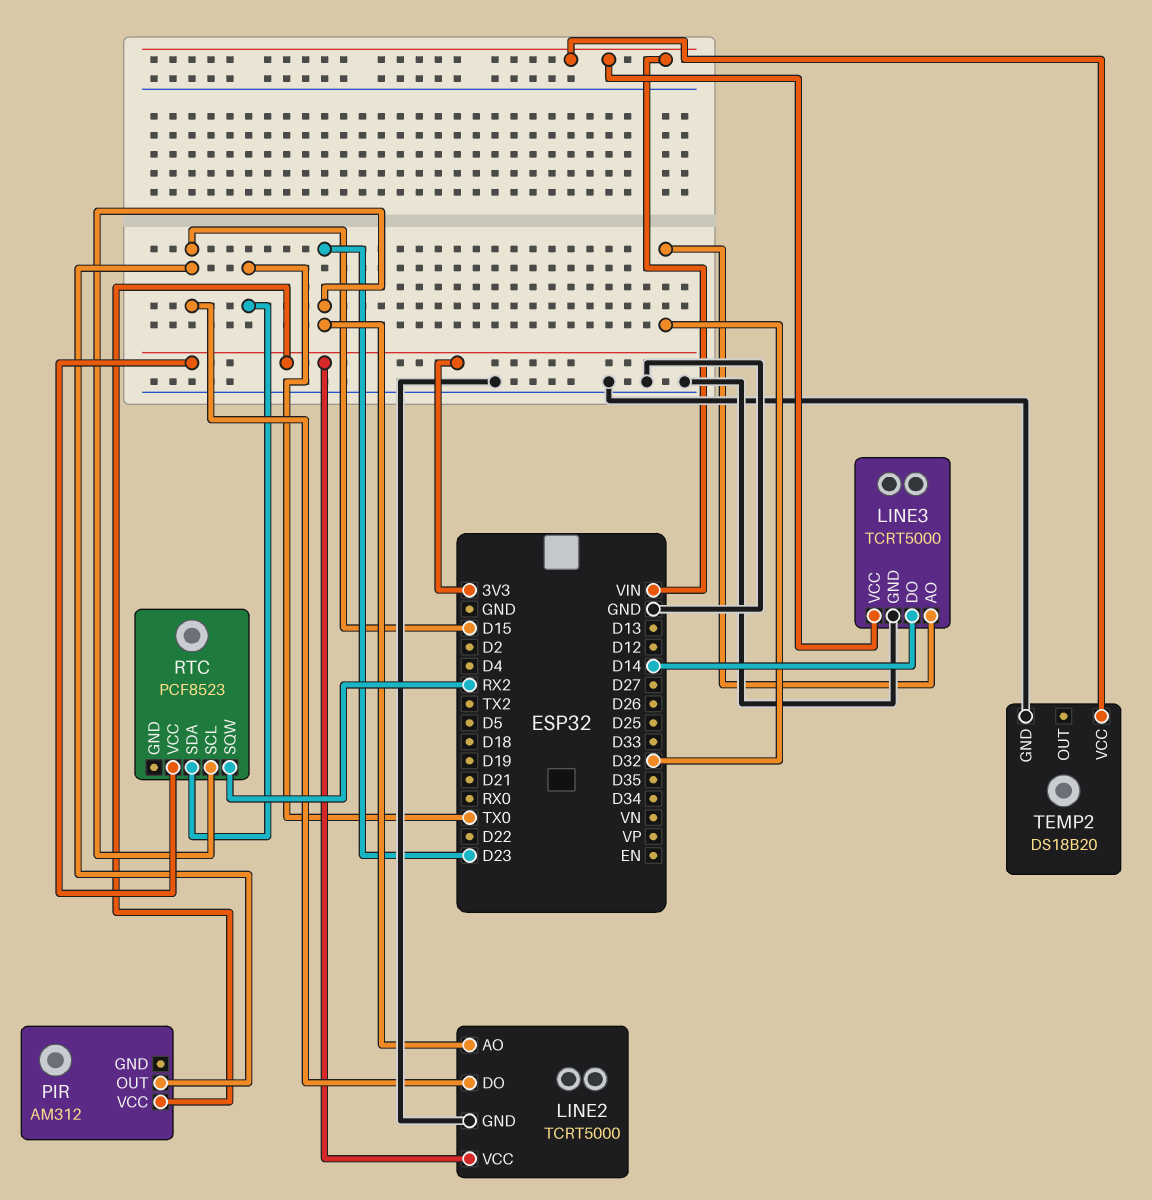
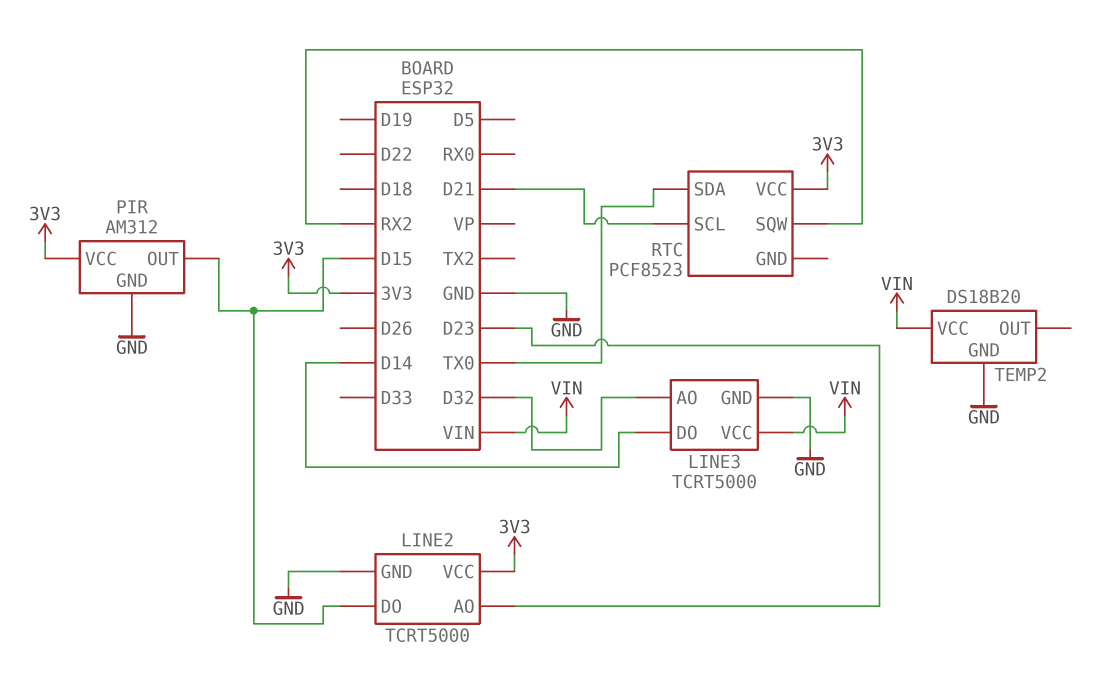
PIR pin GND: none -> GND
RTC pin SCL: D23 -> D21

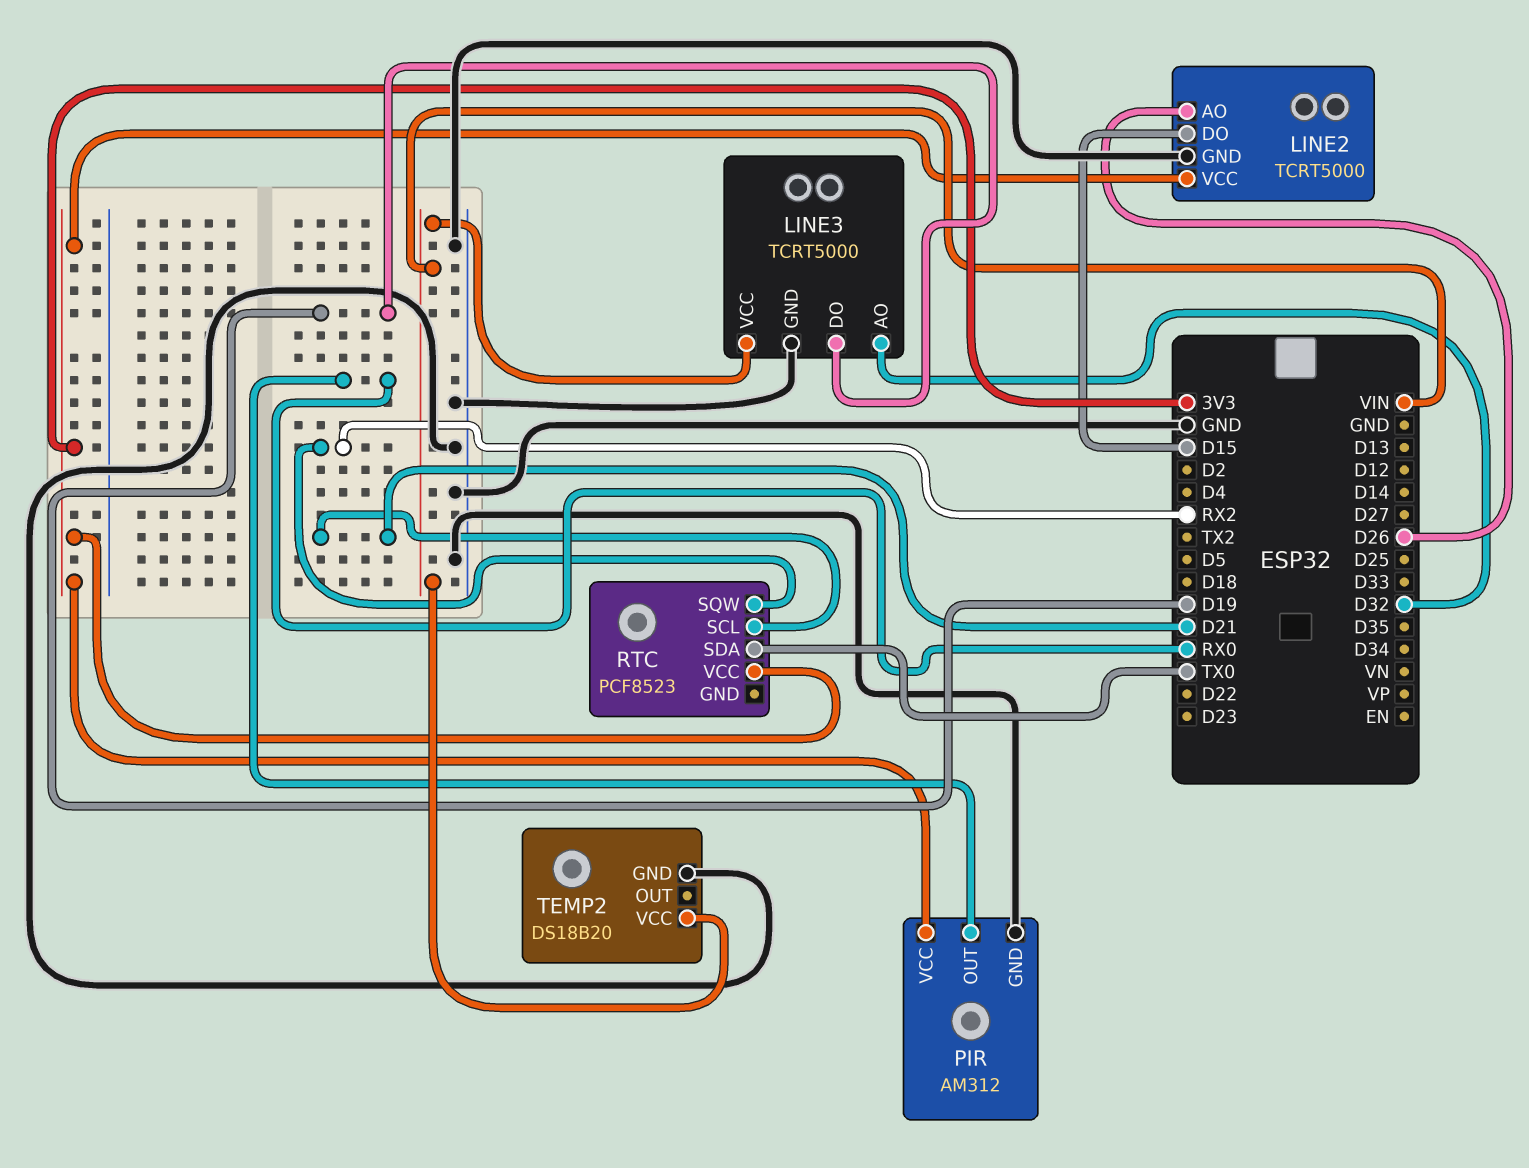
LINE2 pin AO: D23 -> D26
LINE3 pin DO: D14 -> D19
PIR pin OUT: D15 -> RX0

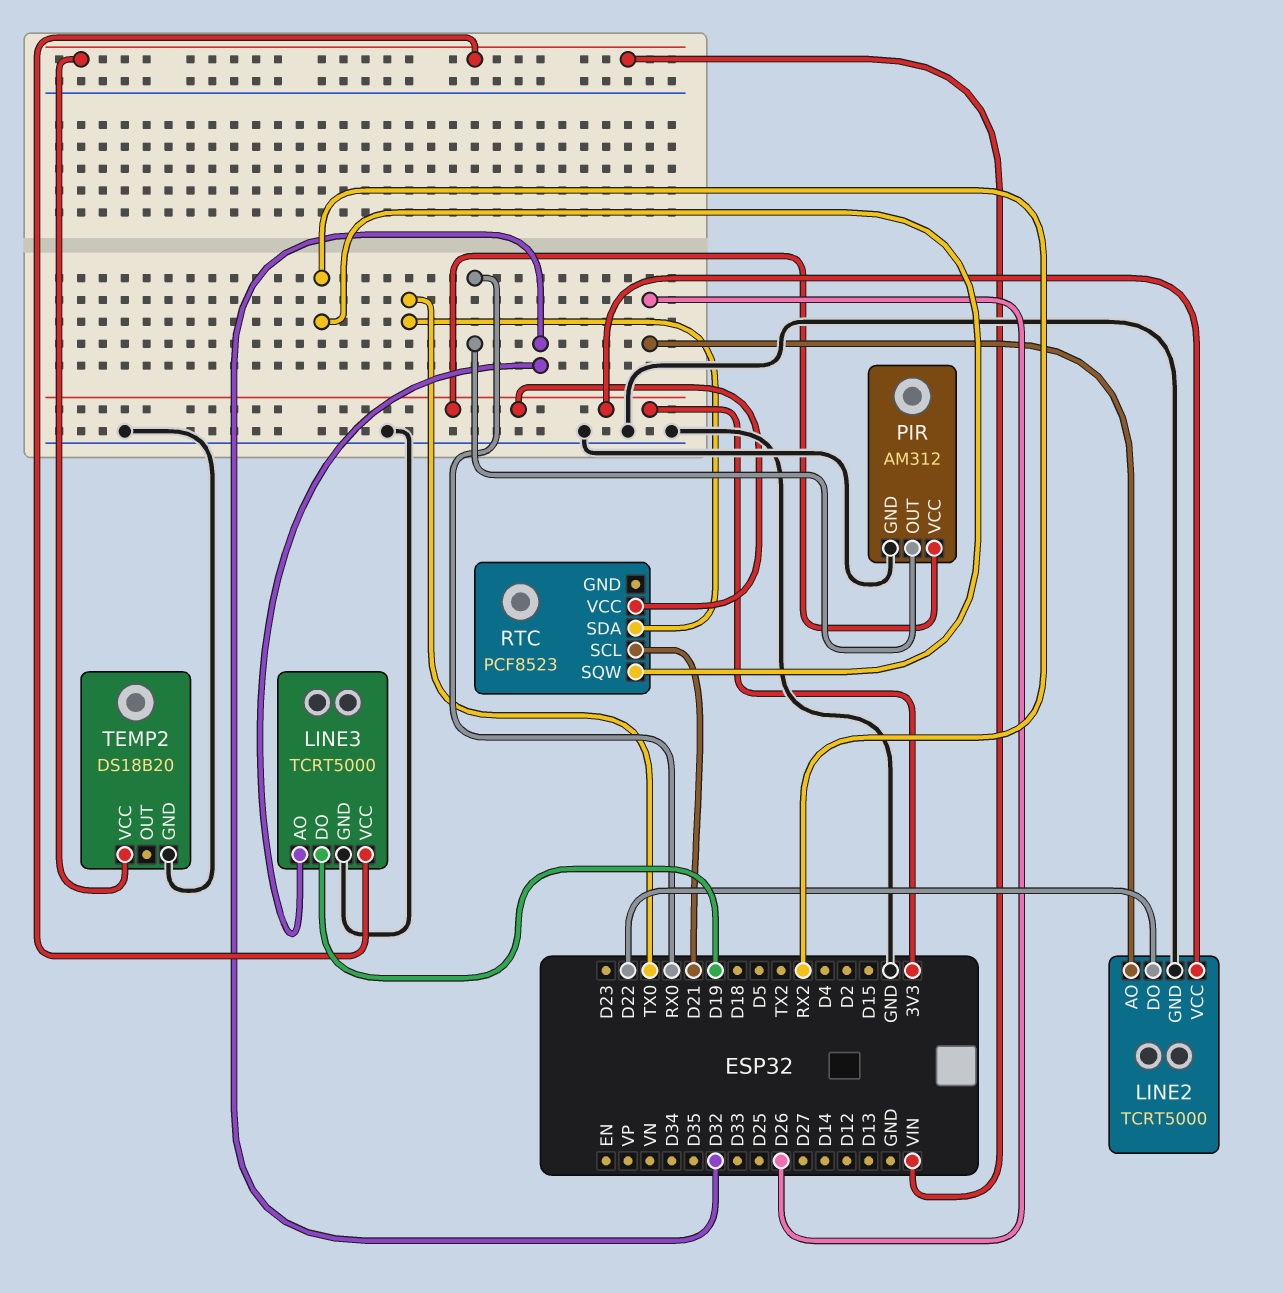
LINE2 pin DO: D15 -> D22

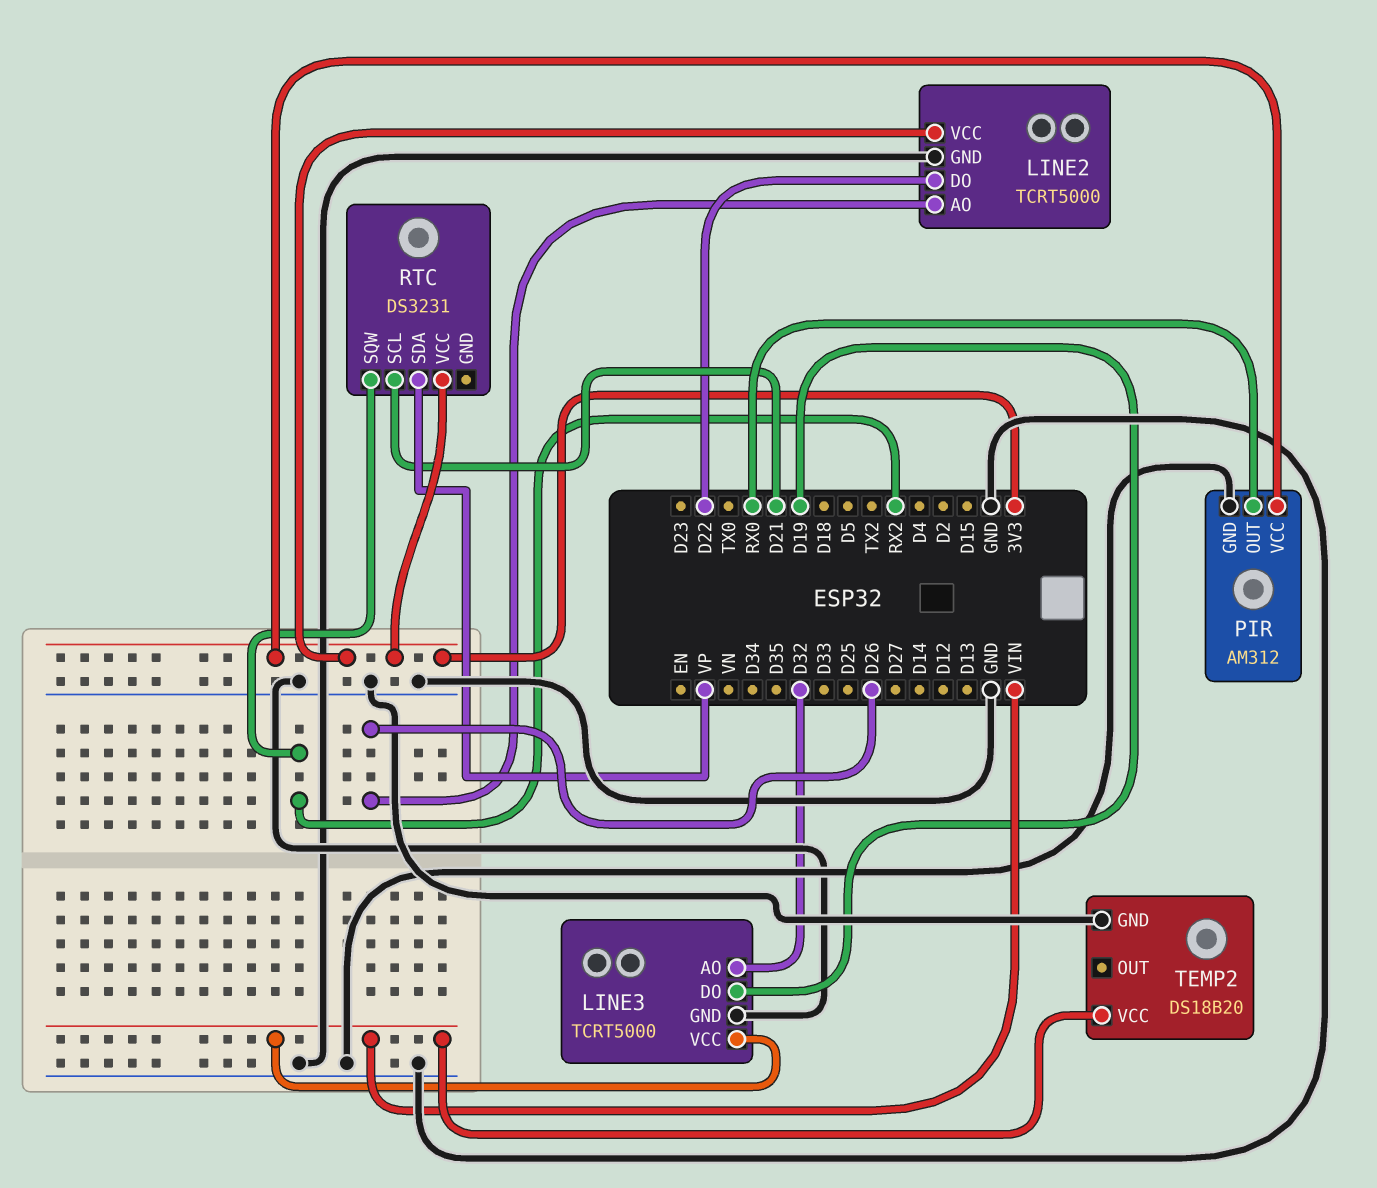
RTC: PCF8523 -> DS3231
RTC pin SDA: TX0 -> VP

